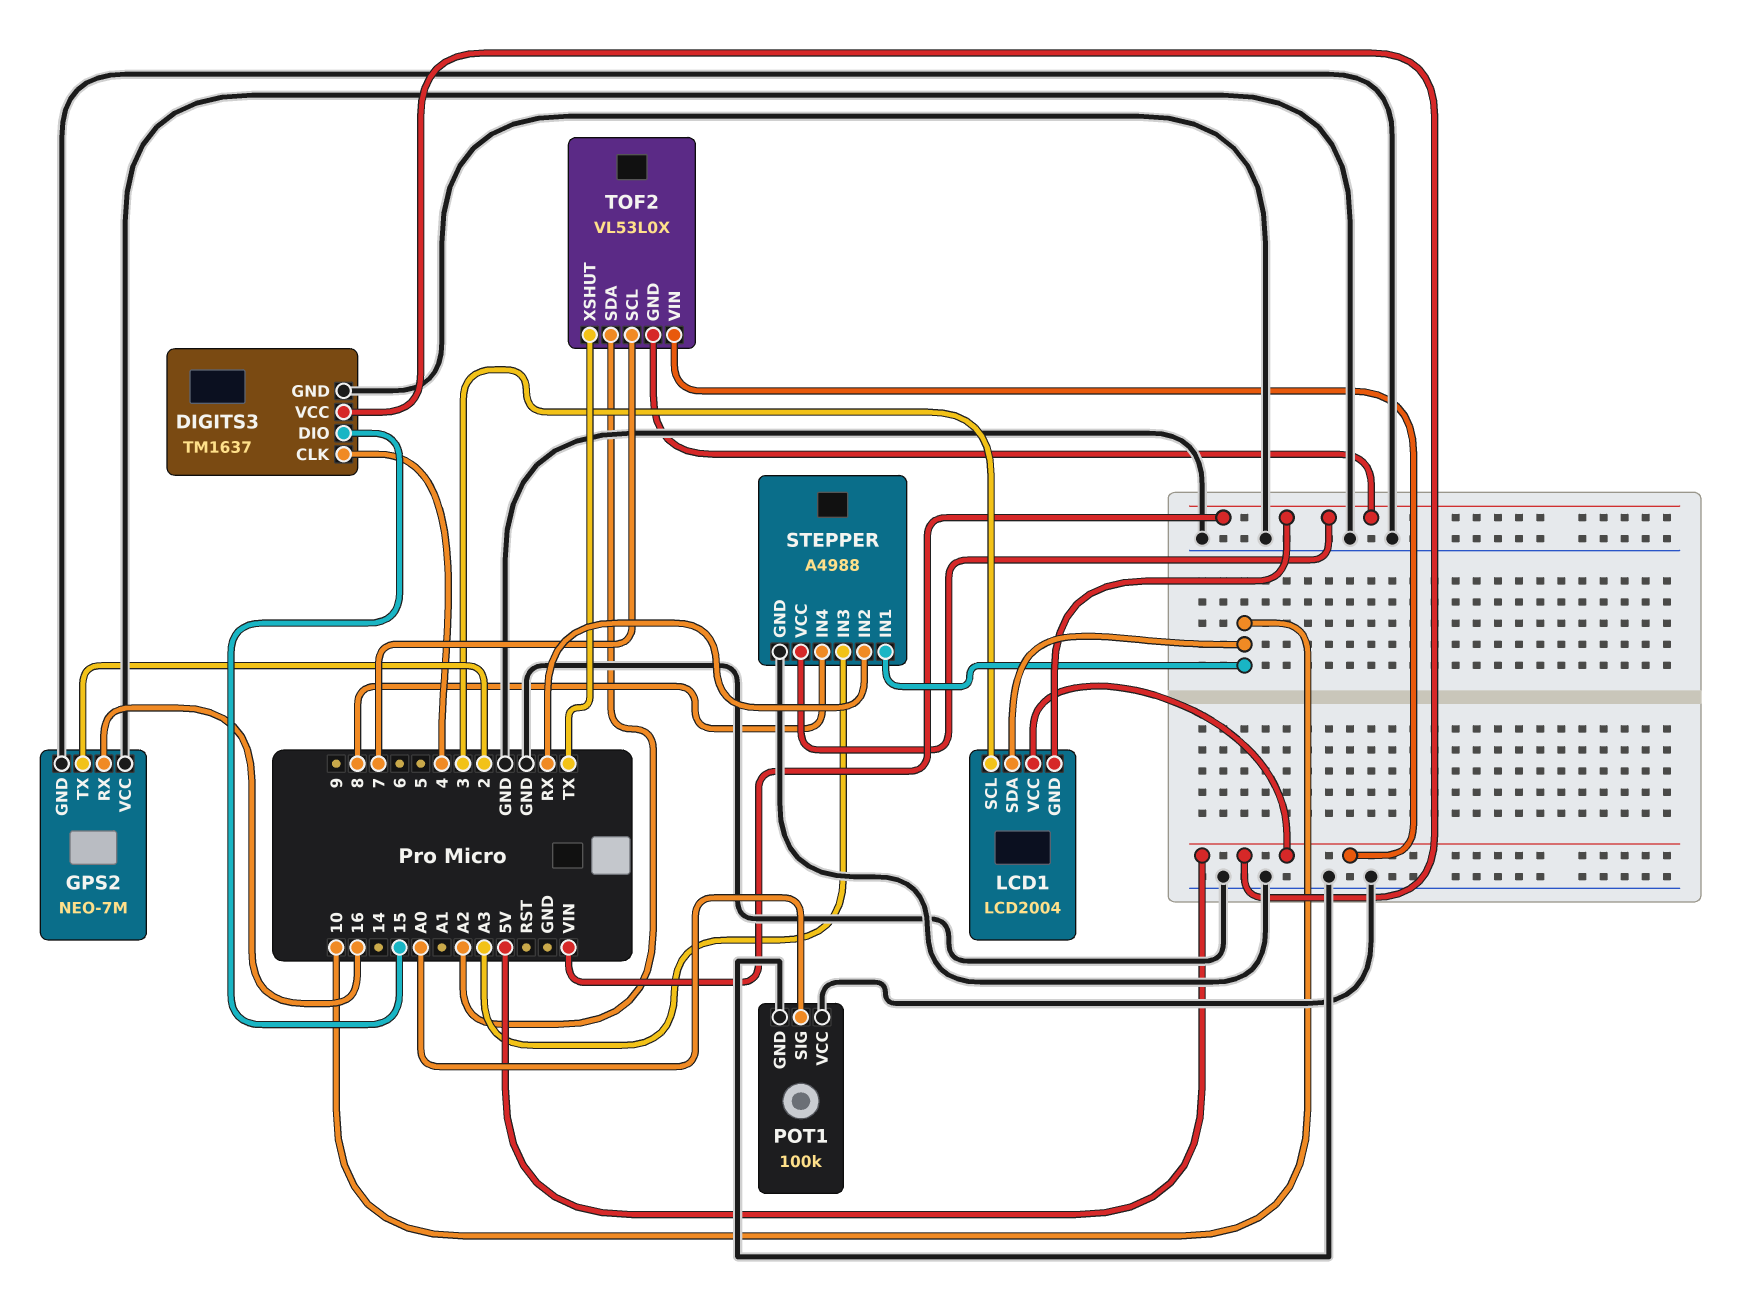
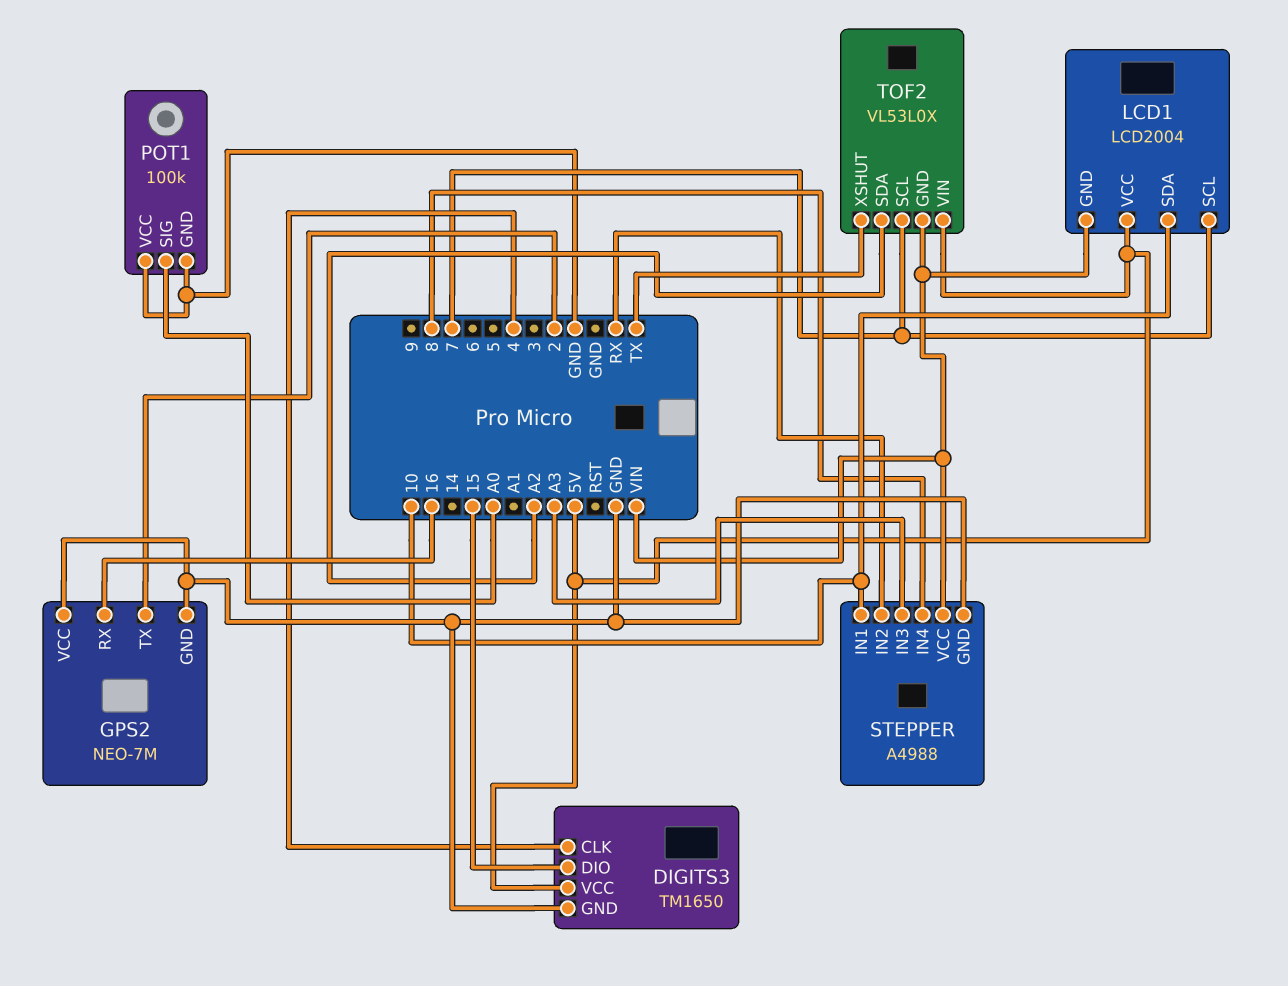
DIGITS3: TM1637 -> TM1650
LCD1 pin SCL: 3 -> 7

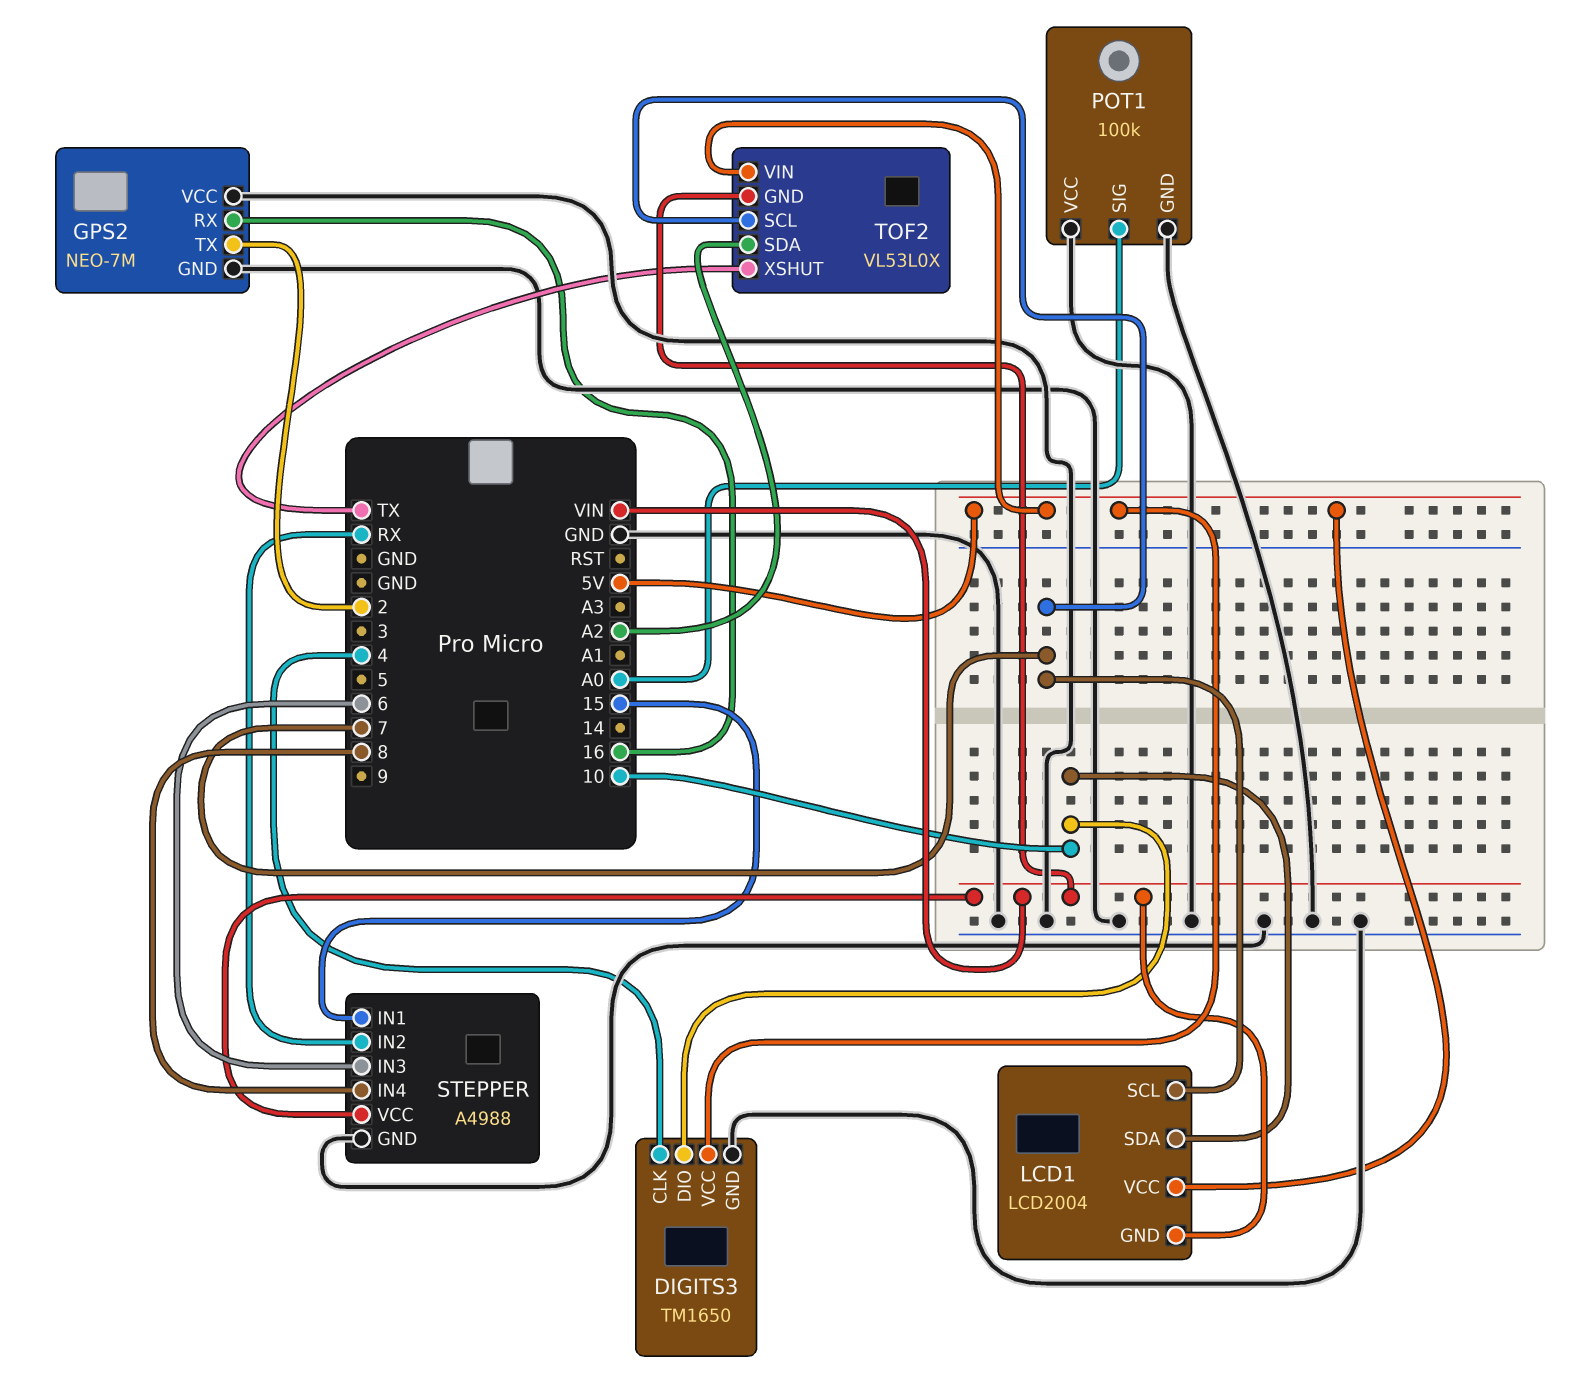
DIGITS3 pin DIO: 15 -> 10
STEPPER pin IN1: 10 -> 15
STEPPER pin IN3: A3 -> 6

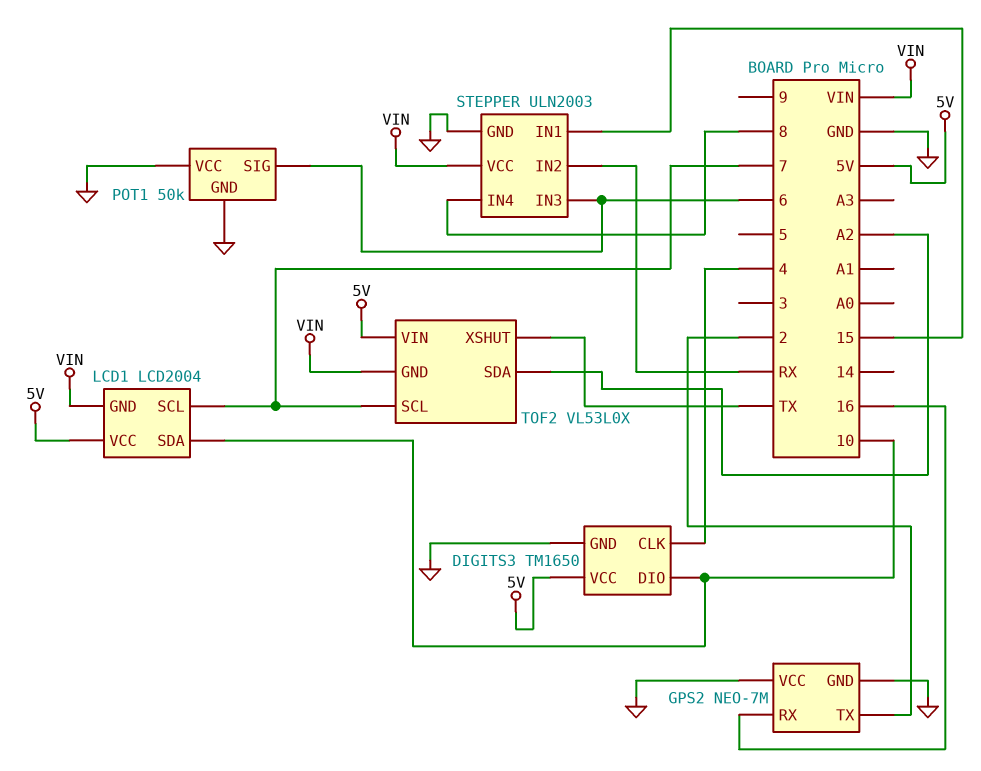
POT1: 100k -> 50k
POT1 pin SIG: A0 -> 6
STEPPER: A4988 -> ULN2003

